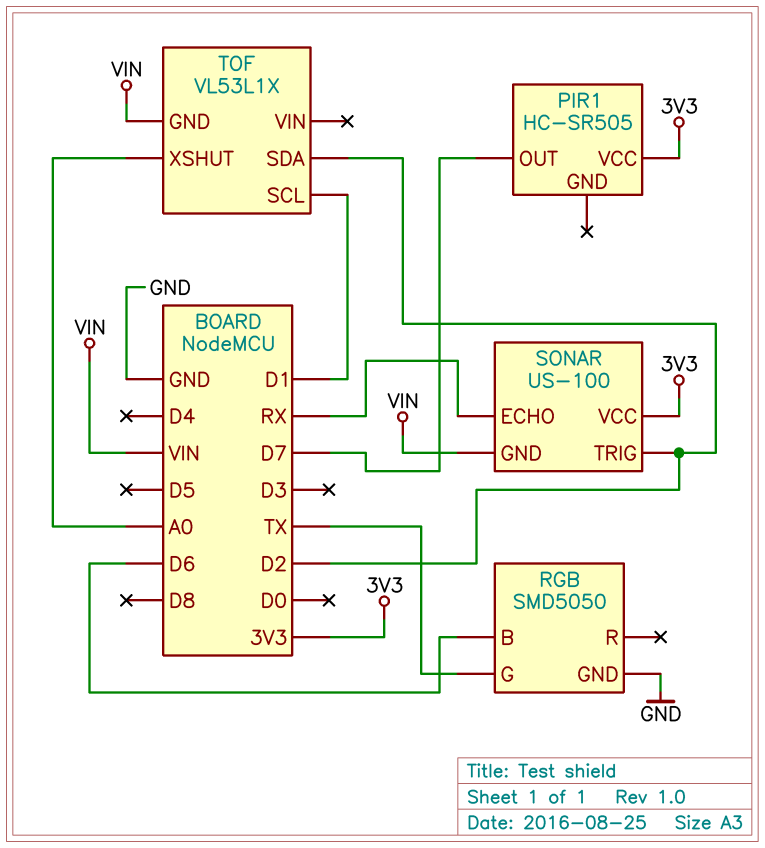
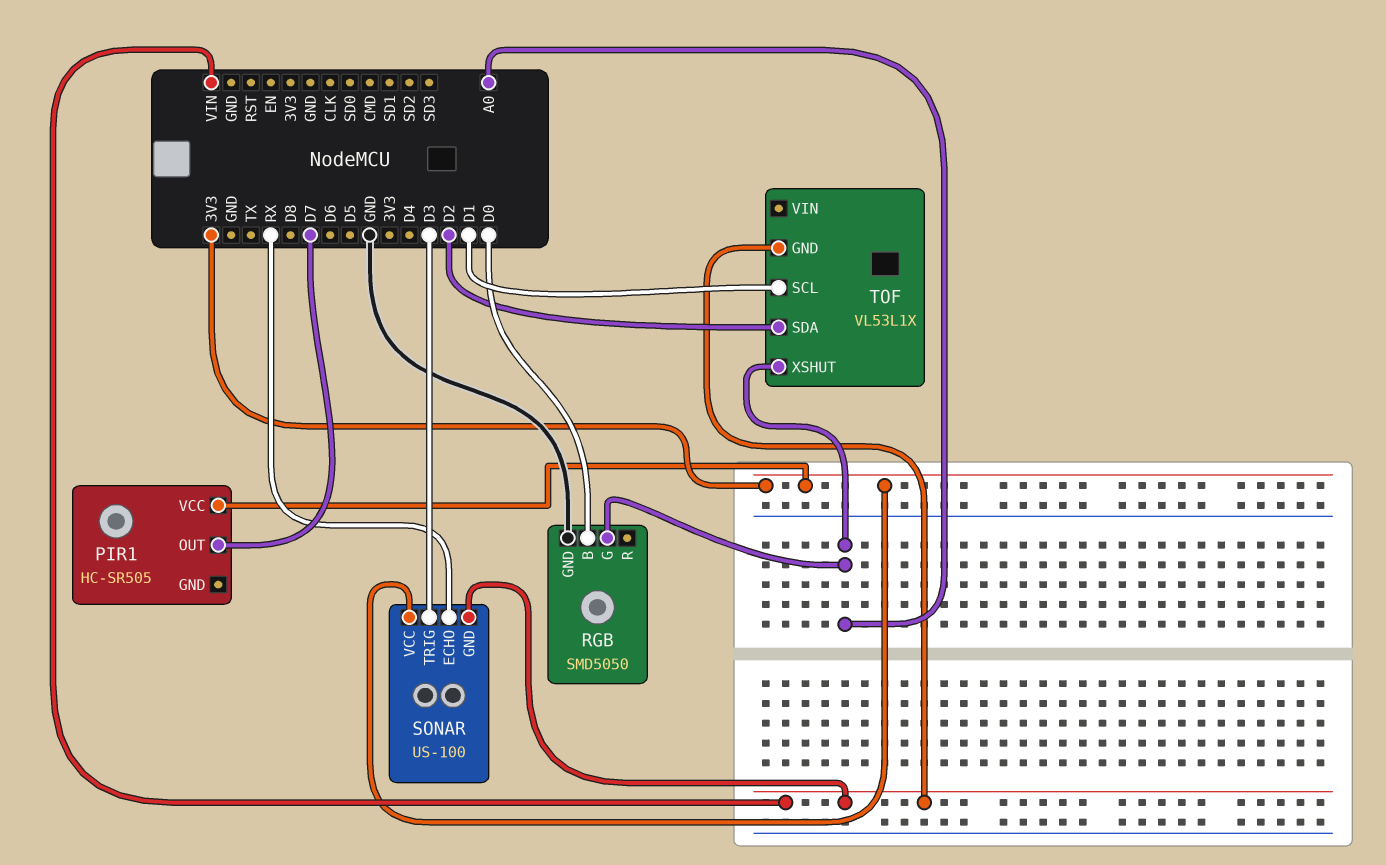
RGB pin B: D6 -> D0
RGB pin G: TX -> A0
SONAR pin TRIG: D2 -> D3

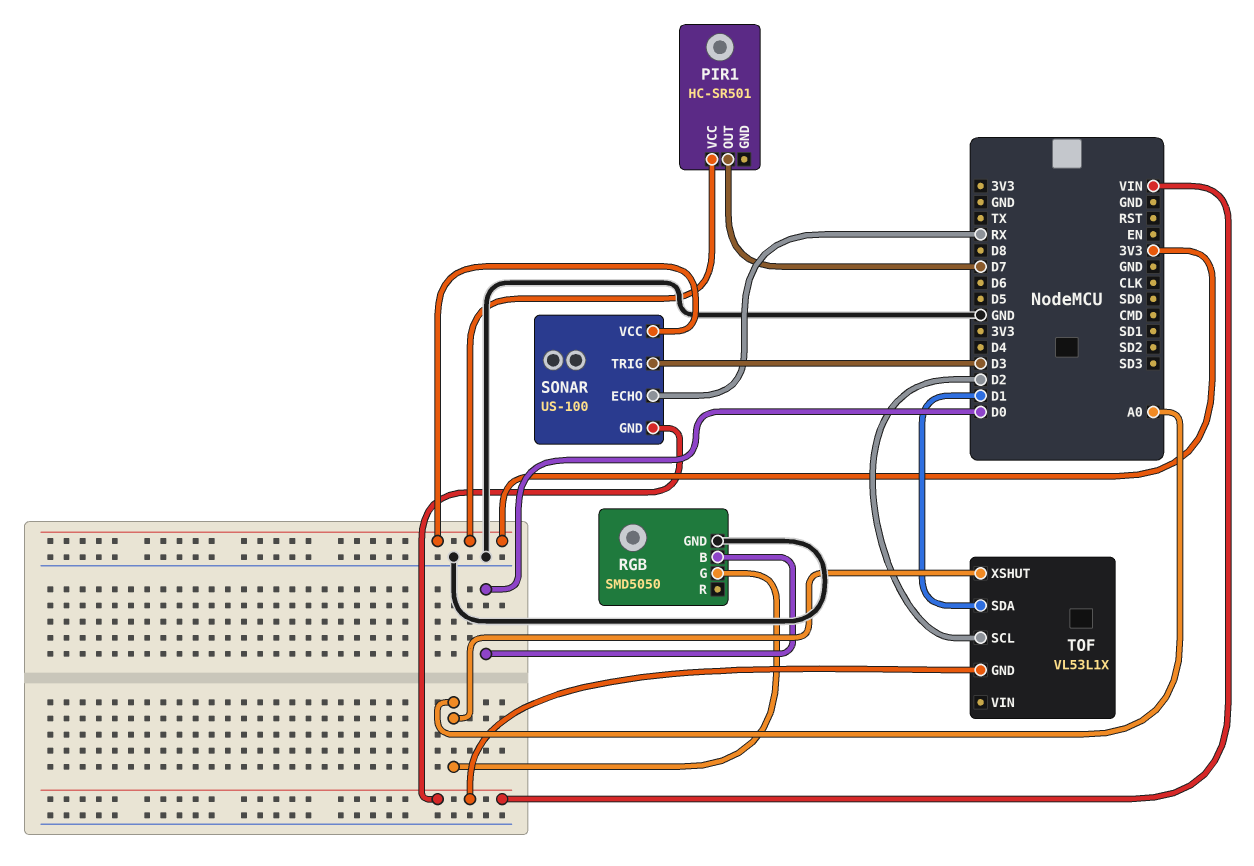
PIR1: HC-SR505 -> HC-SR501
TOF pin SCL: D1 -> D2
TOF pin SDA: D2 -> D1

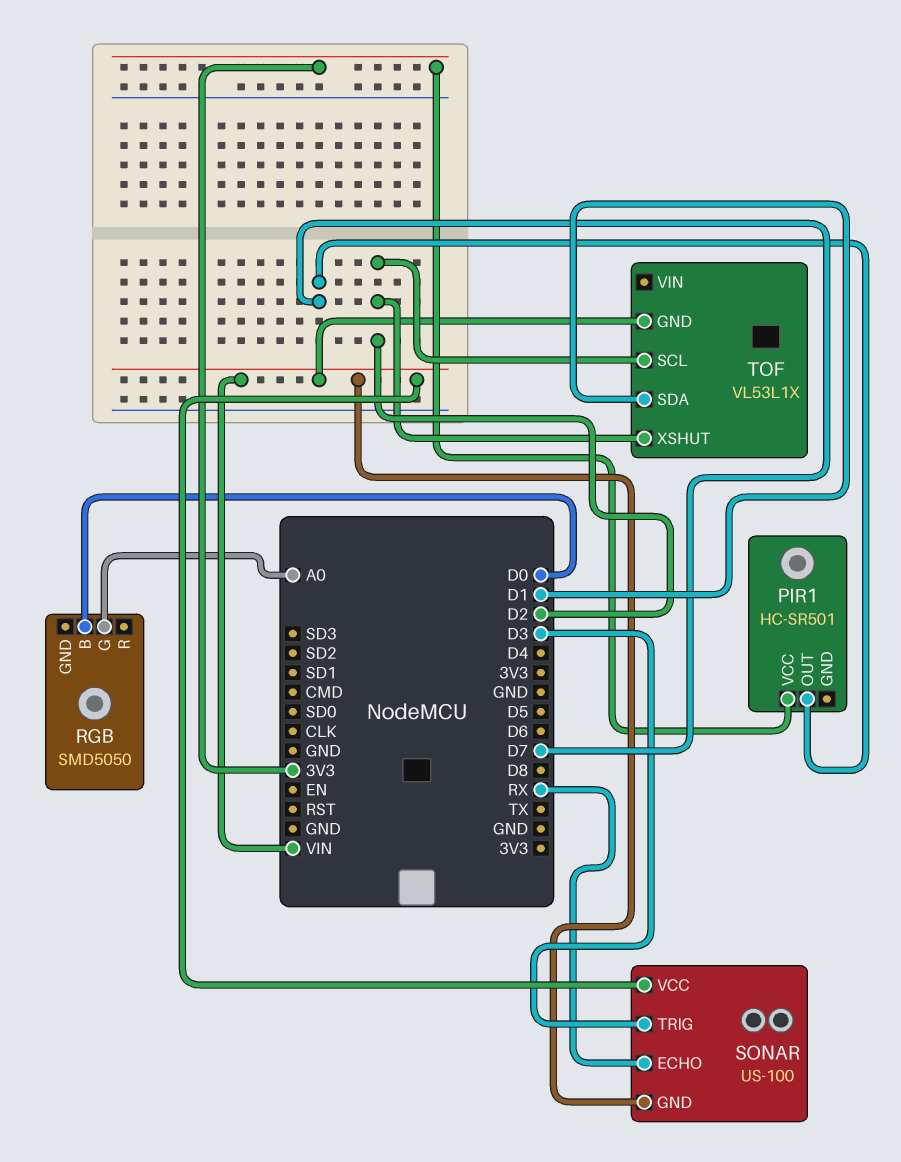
RGB pin GND: GND -> none
SONAR pin VCC: 3V3 -> VIN
TOF pin XSHUT: A0 -> D2

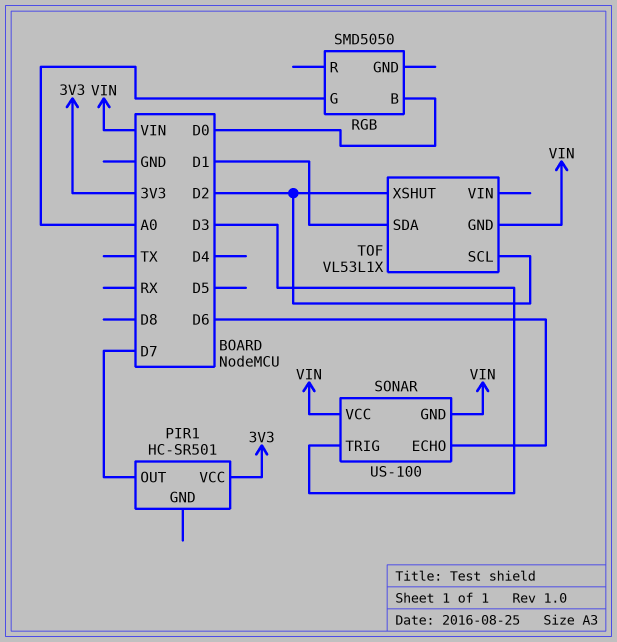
SONAR pin ECHO: RX -> D6

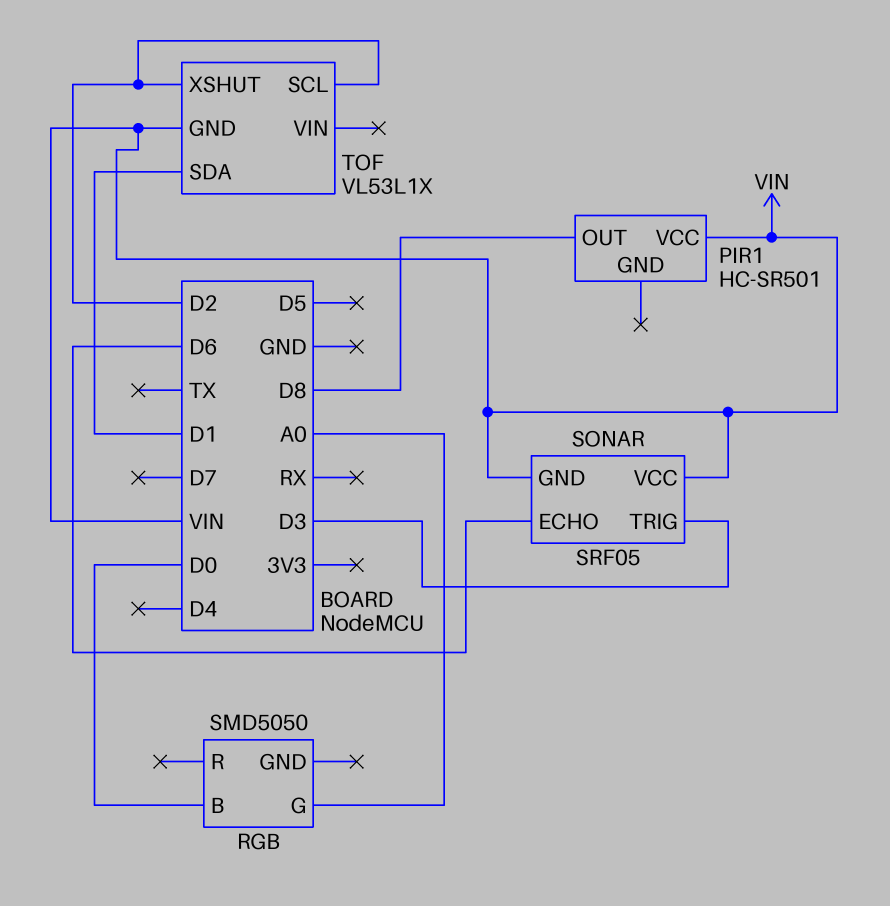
PIR1 pin OUT: D7 -> D8
PIR1 pin VCC: 3V3 -> VIN
SONAR: US-100 -> SRF05

